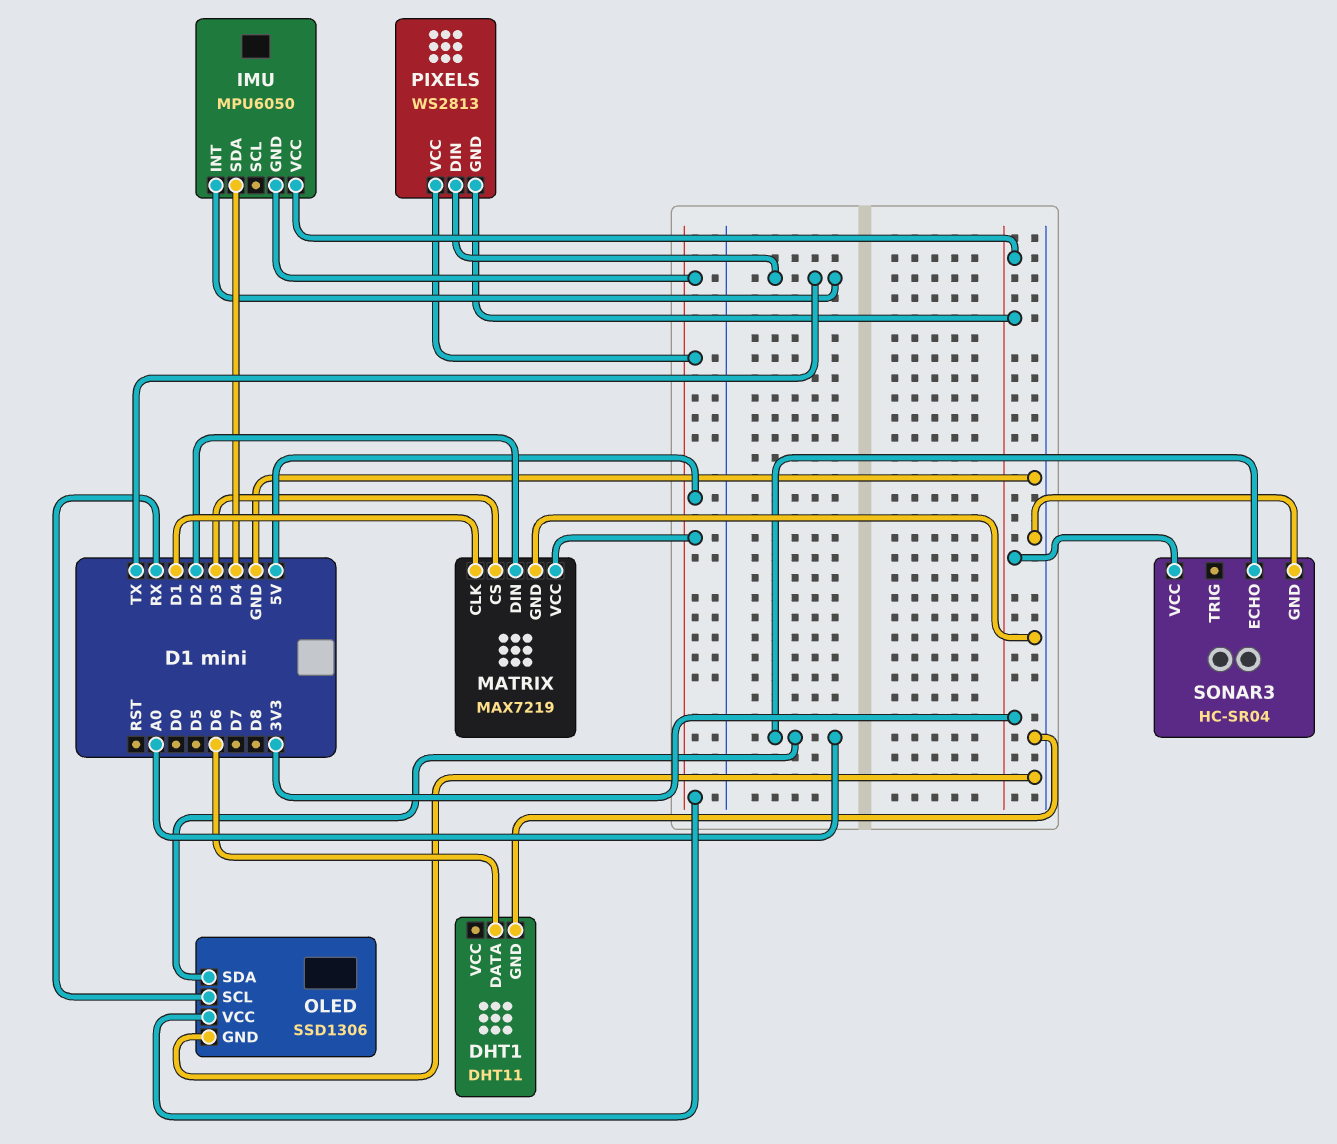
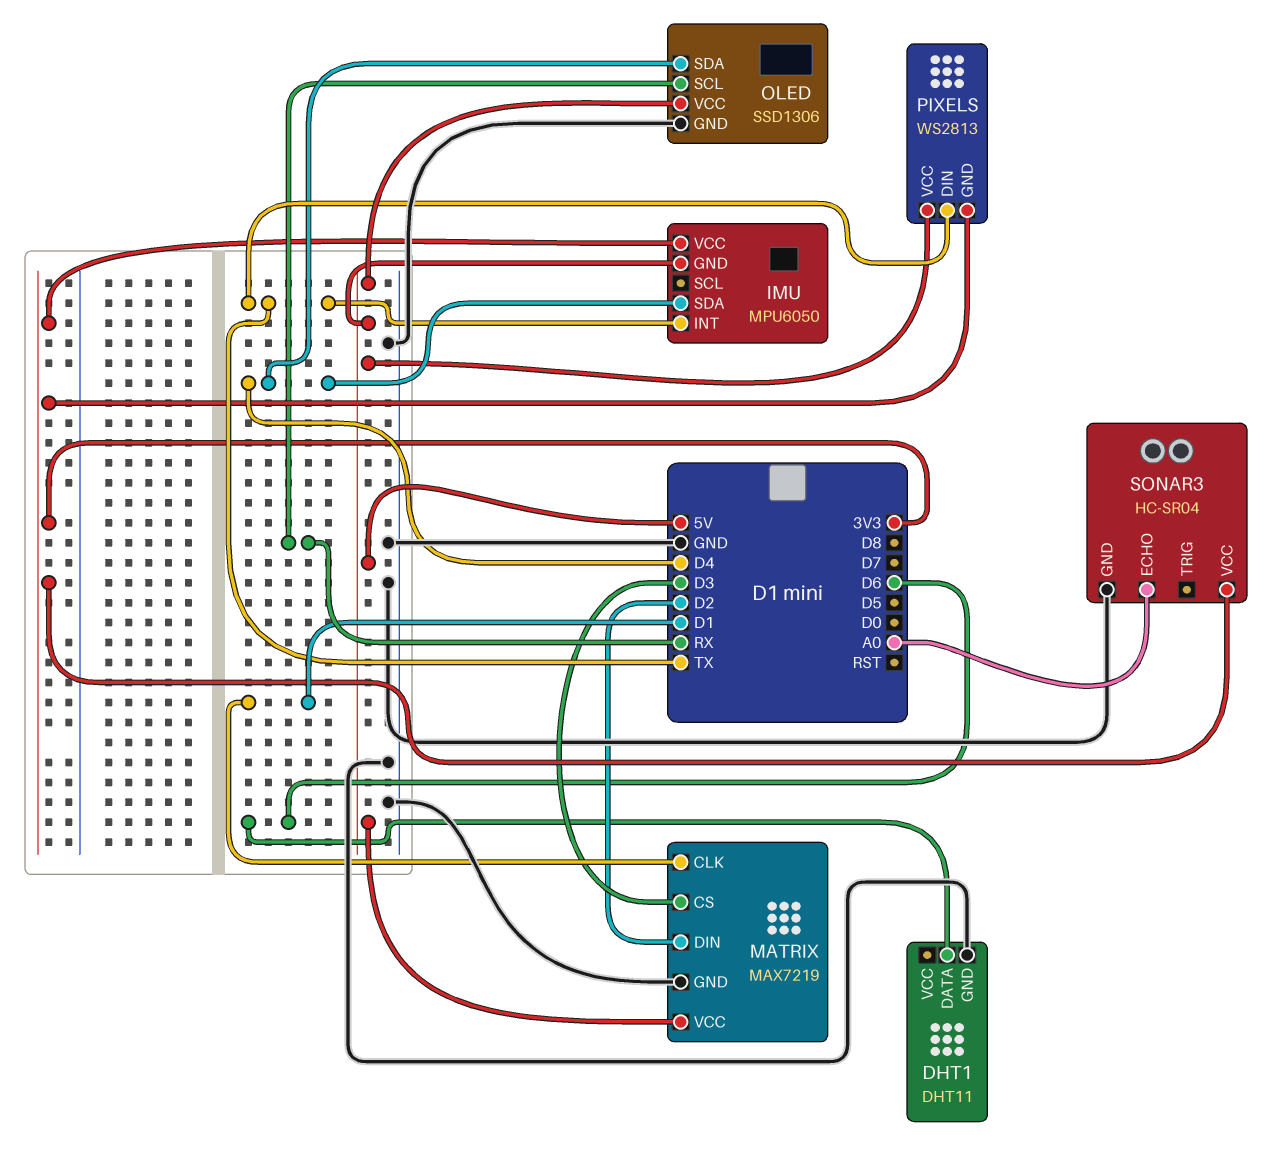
OLED pin SDA: A0 -> D4

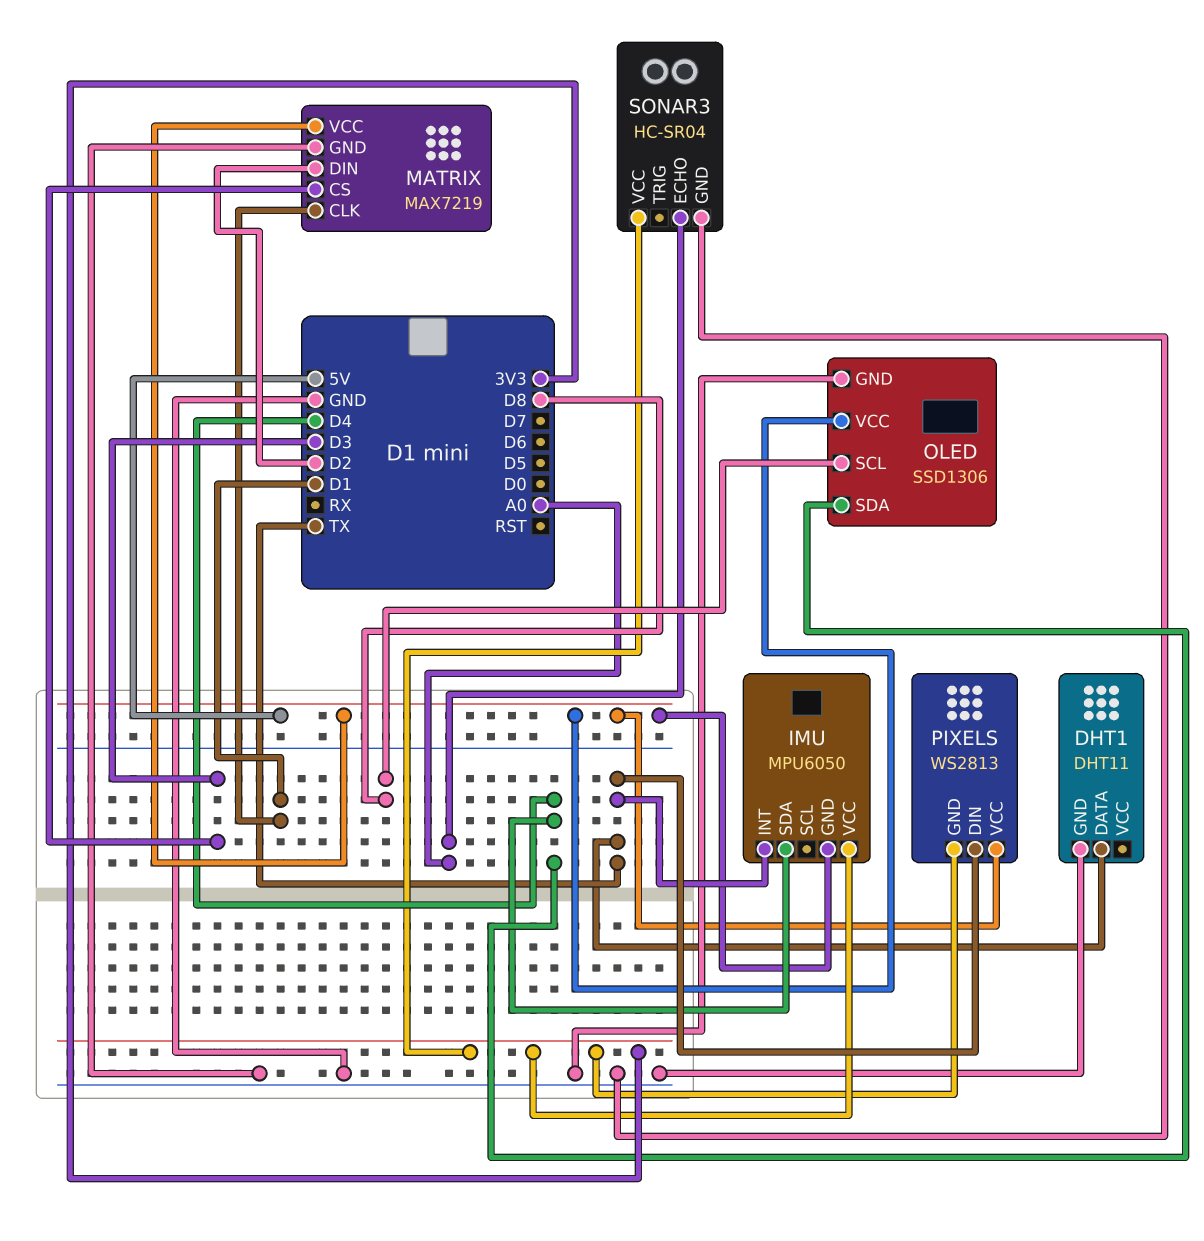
DHT1 pin DATA: D6 -> TX
OLED pin SCL: RX -> D8

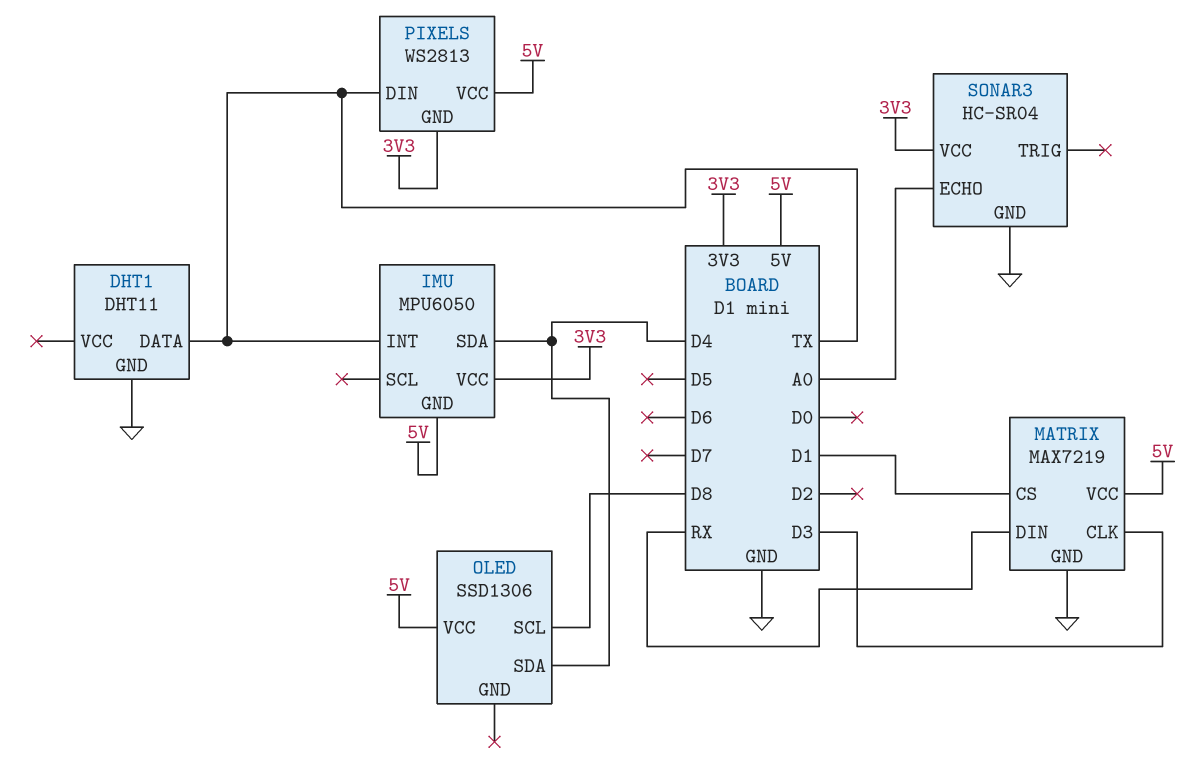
MATRIX pin CLK: D1 -> D3
MATRIX pin CS: D3 -> D1
MATRIX pin DIN: D2 -> RX
OLED pin GND: GND -> none

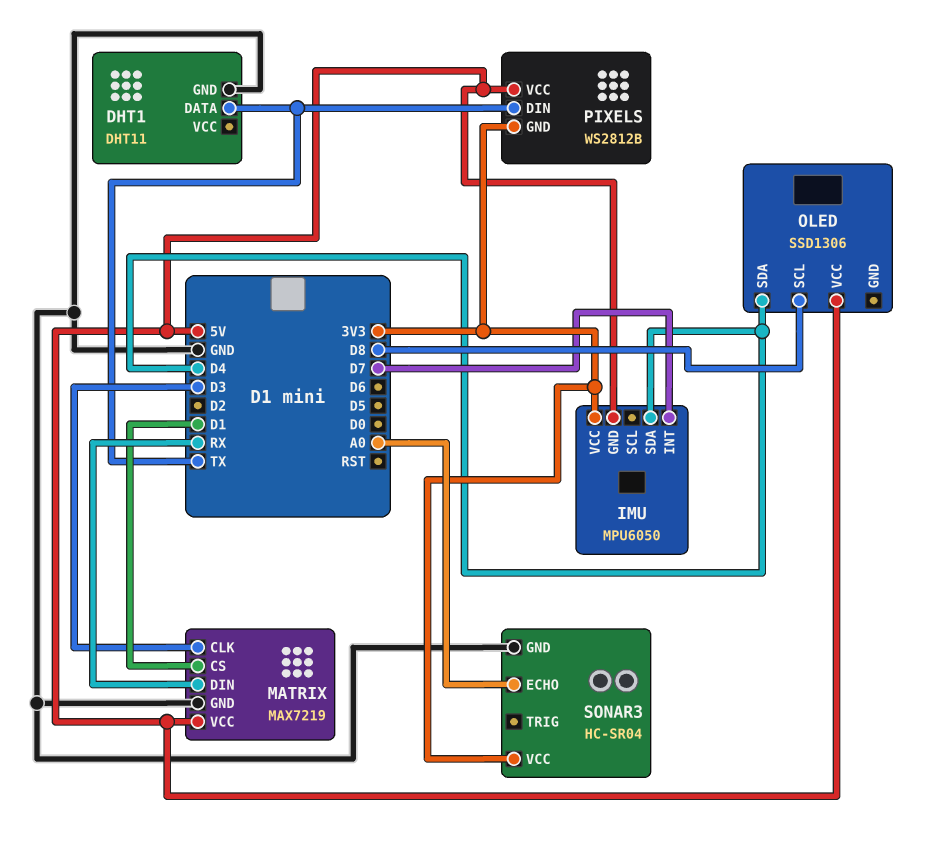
IMU pin INT: TX -> D7
PIXELS: WS2813 -> WS2812B

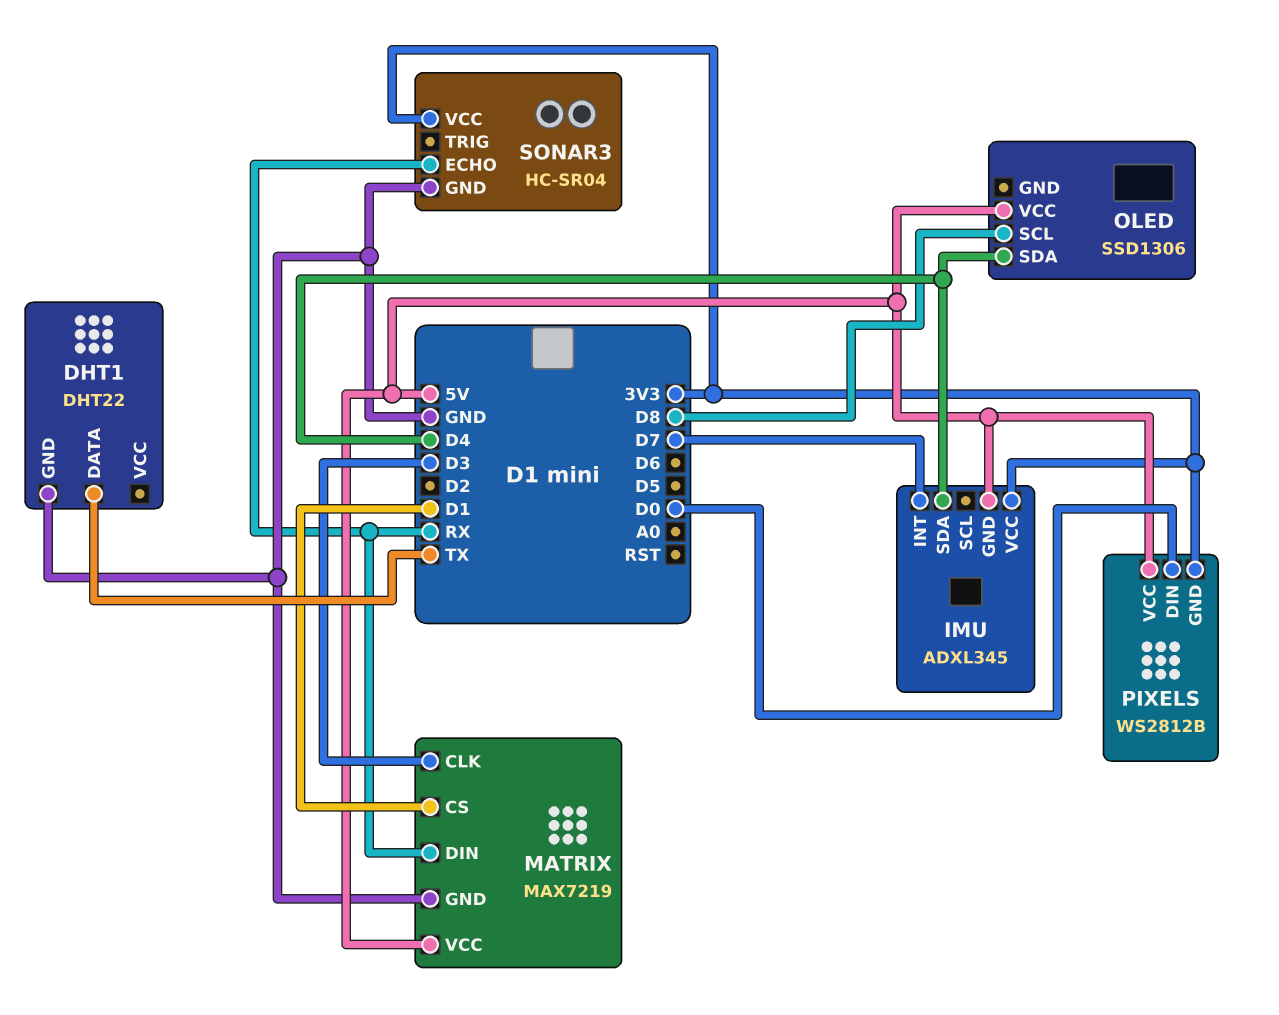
DHT1: DHT11 -> DHT22
IMU: MPU6050 -> ADXL345
PIXELS pin DIN: TX -> D0
SONAR3 pin ECHO: A0 -> RX

